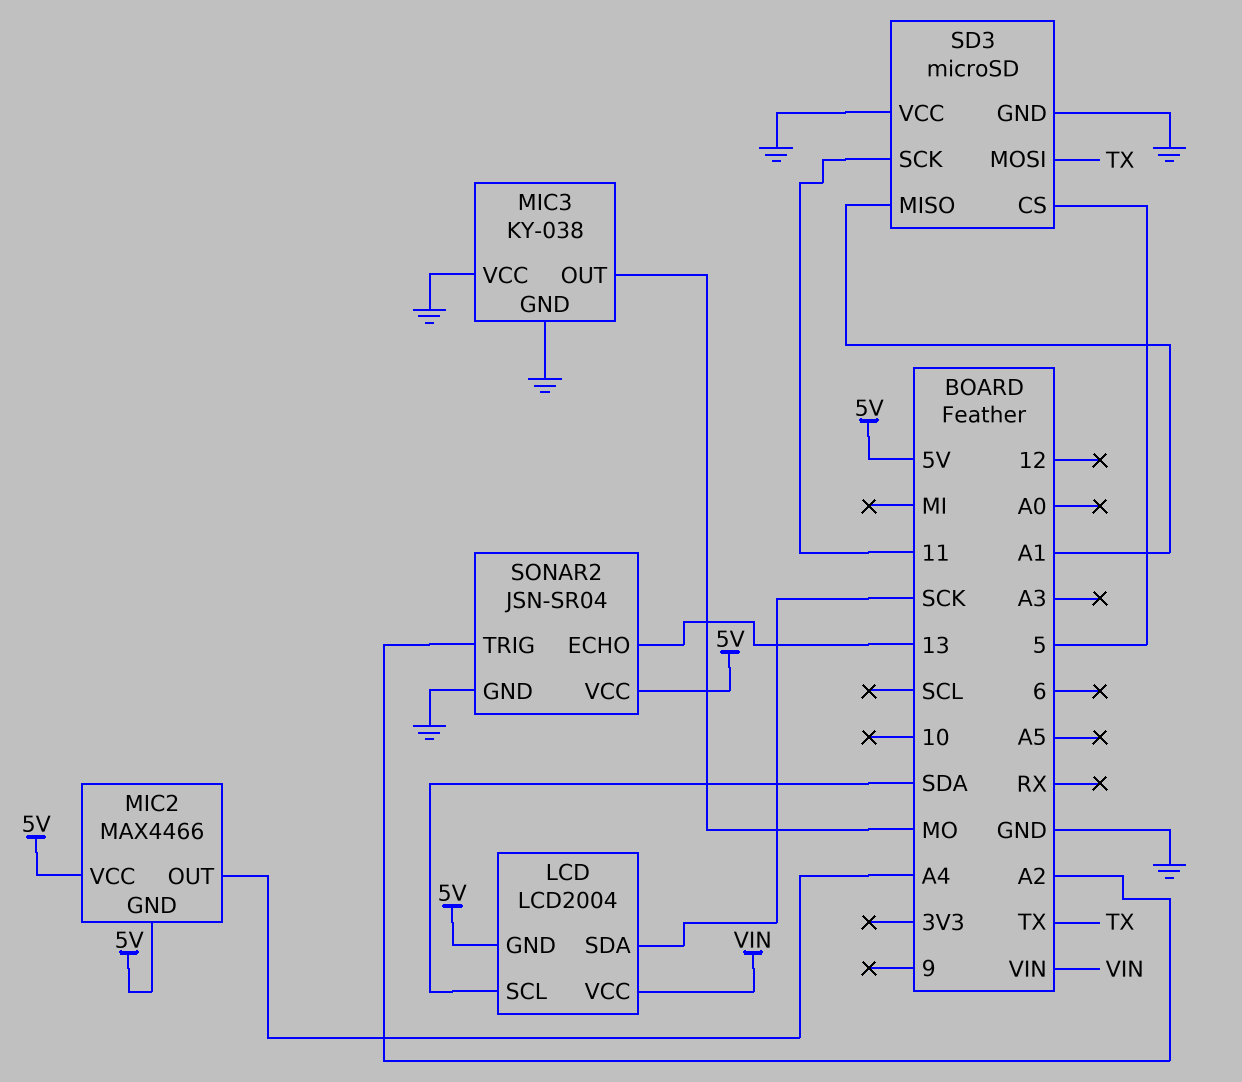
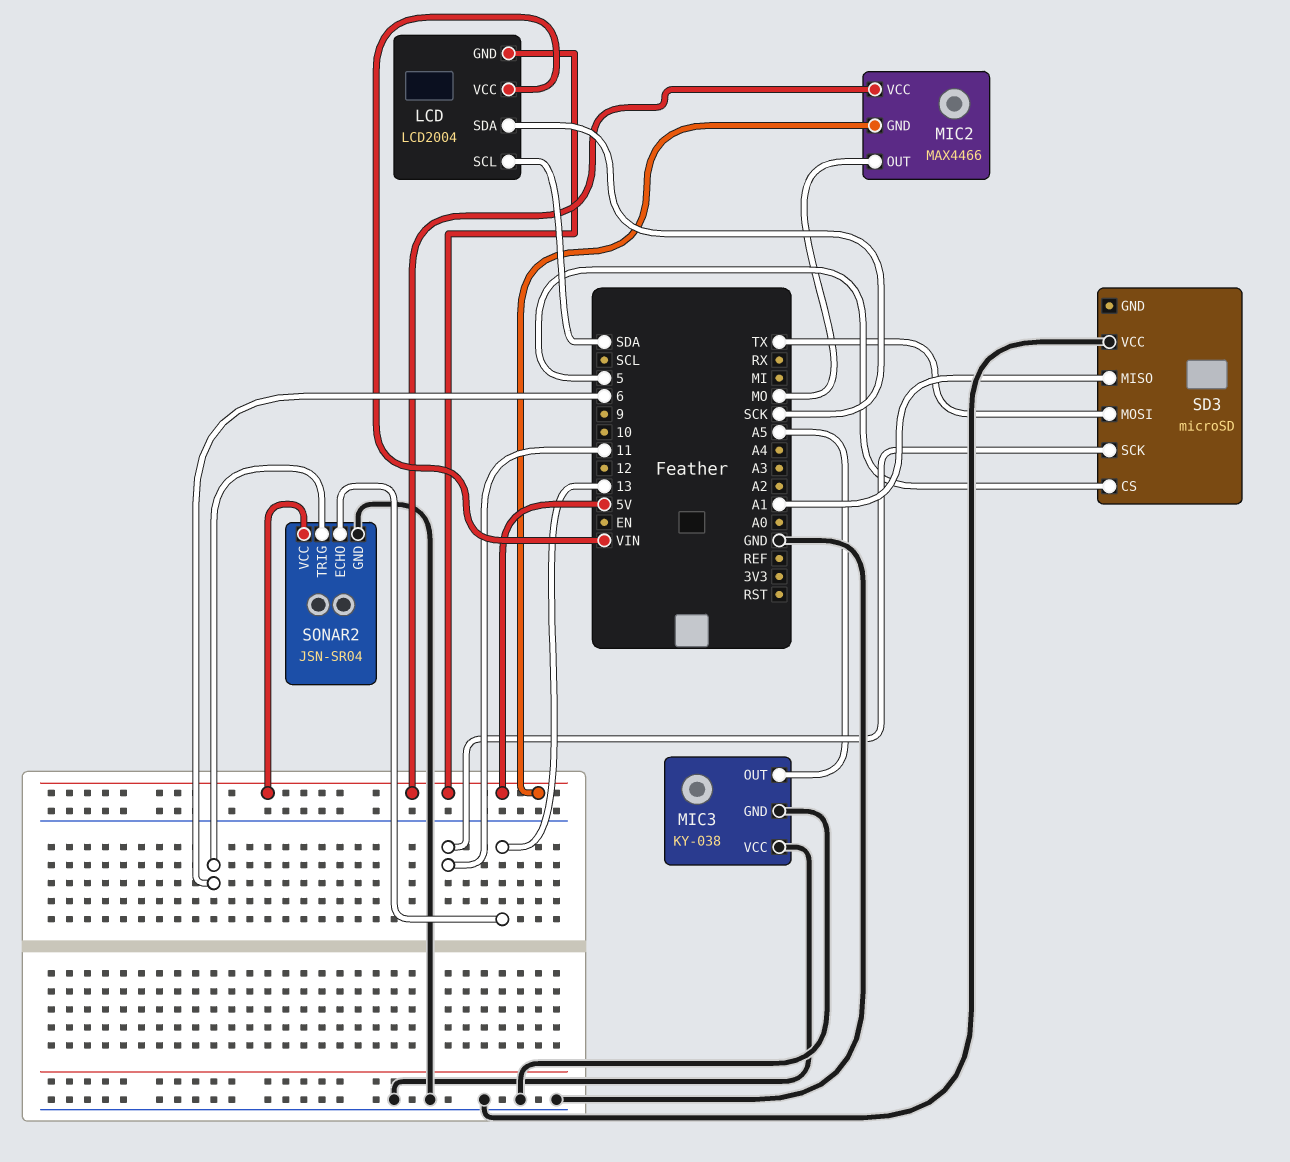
MIC2 pin OUT: A4 -> MO
MIC3 pin OUT: MO -> A5
SD3 pin GND: GND -> none
SONAR2 pin TRIG: A2 -> 6

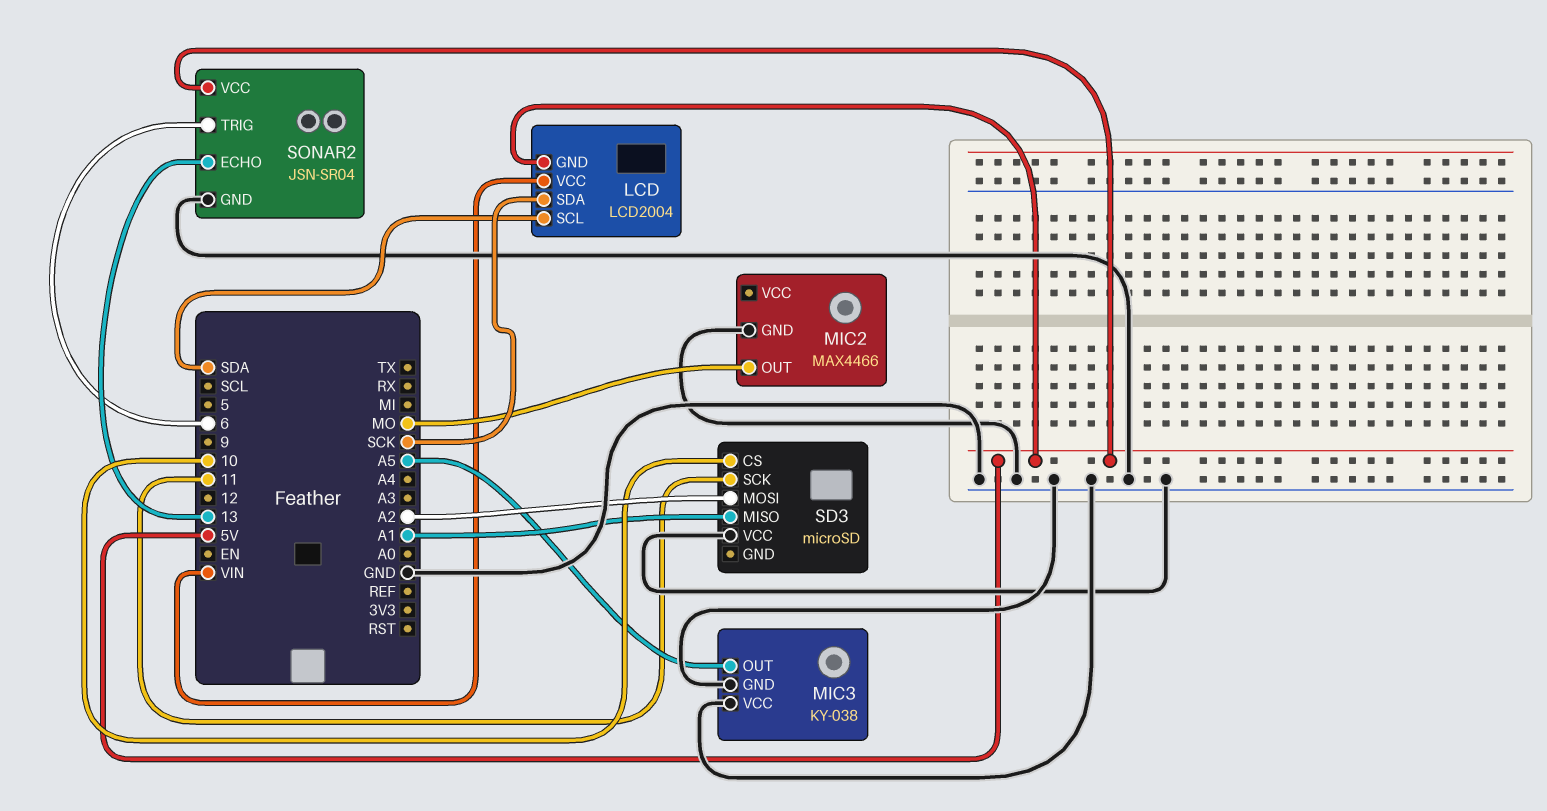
MIC2 pin GND: 5V -> GND
MIC2 pin VCC: 5V -> none
SD3 pin CS: 5 -> 10
SD3 pin MOSI: TX -> A2

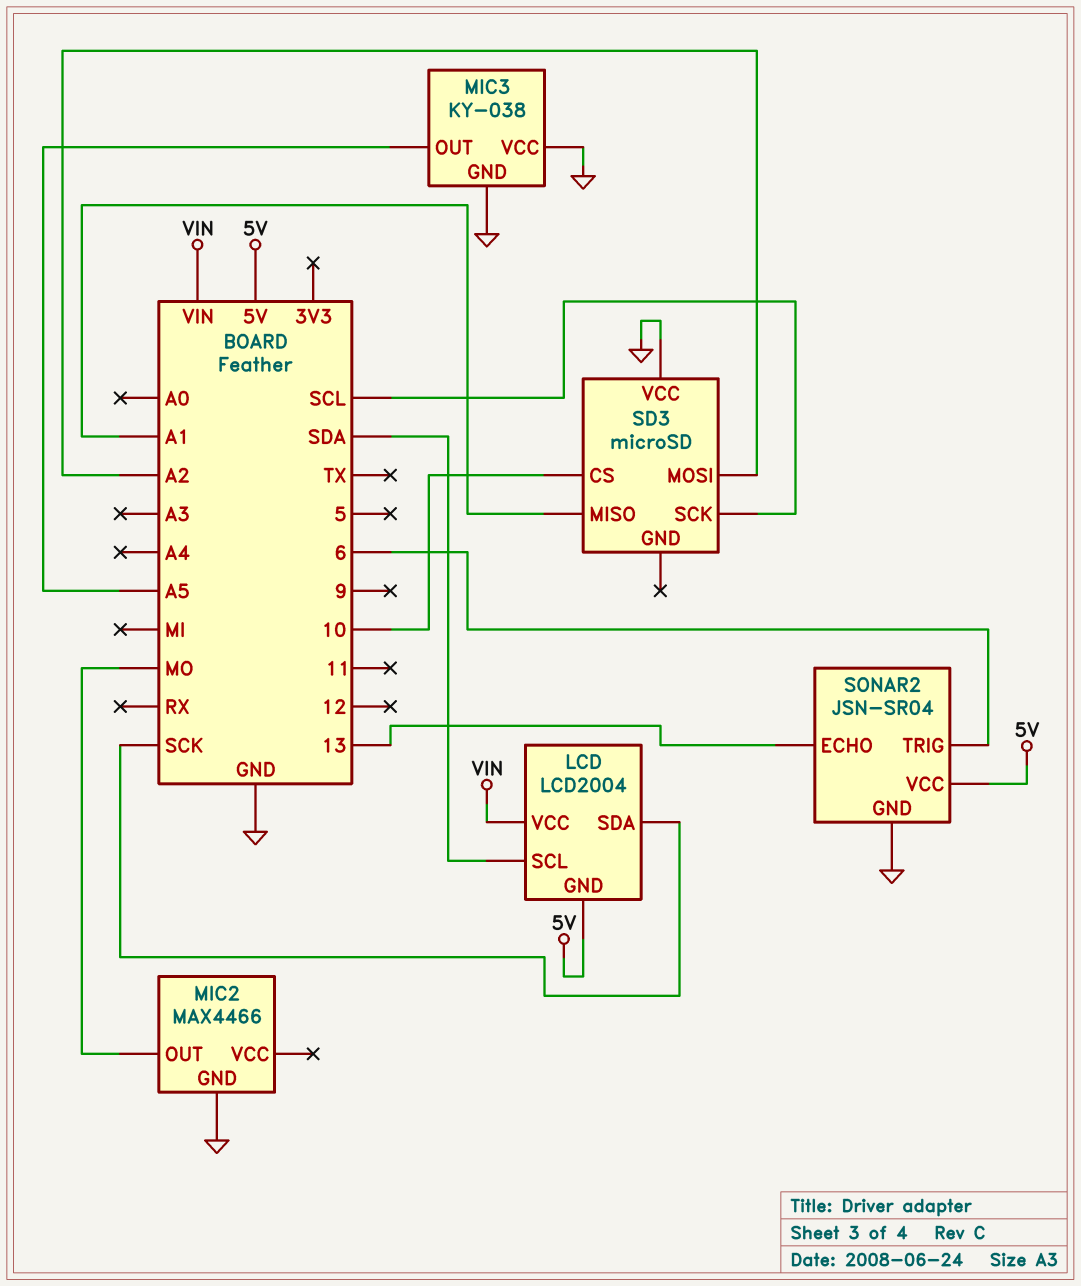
SD3 pin SCK: 11 -> SCL

